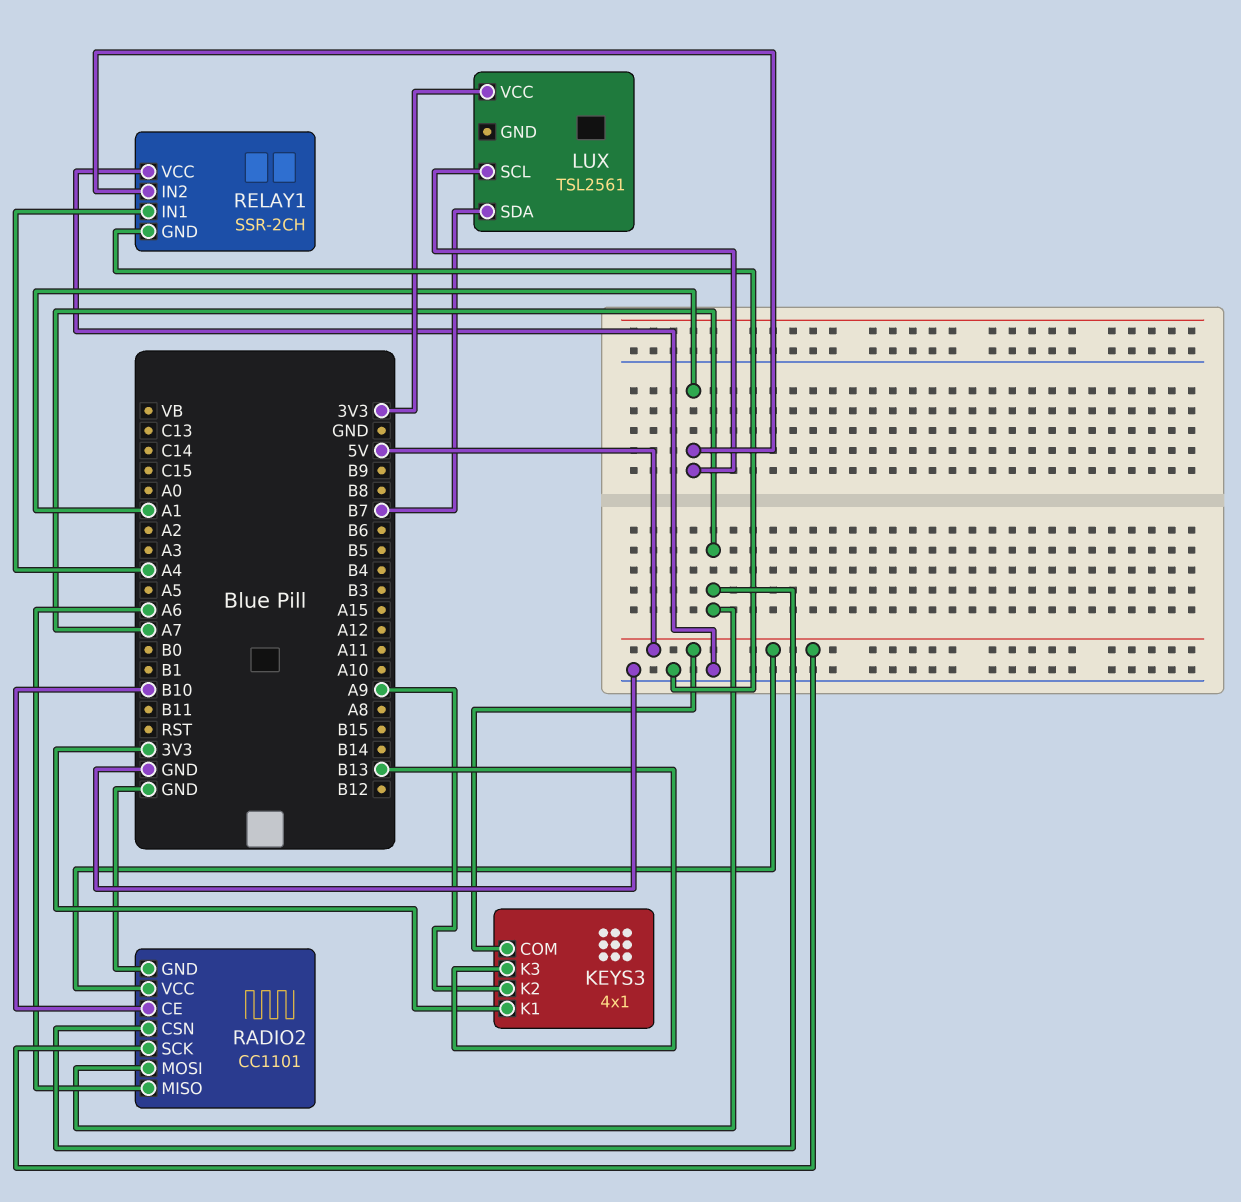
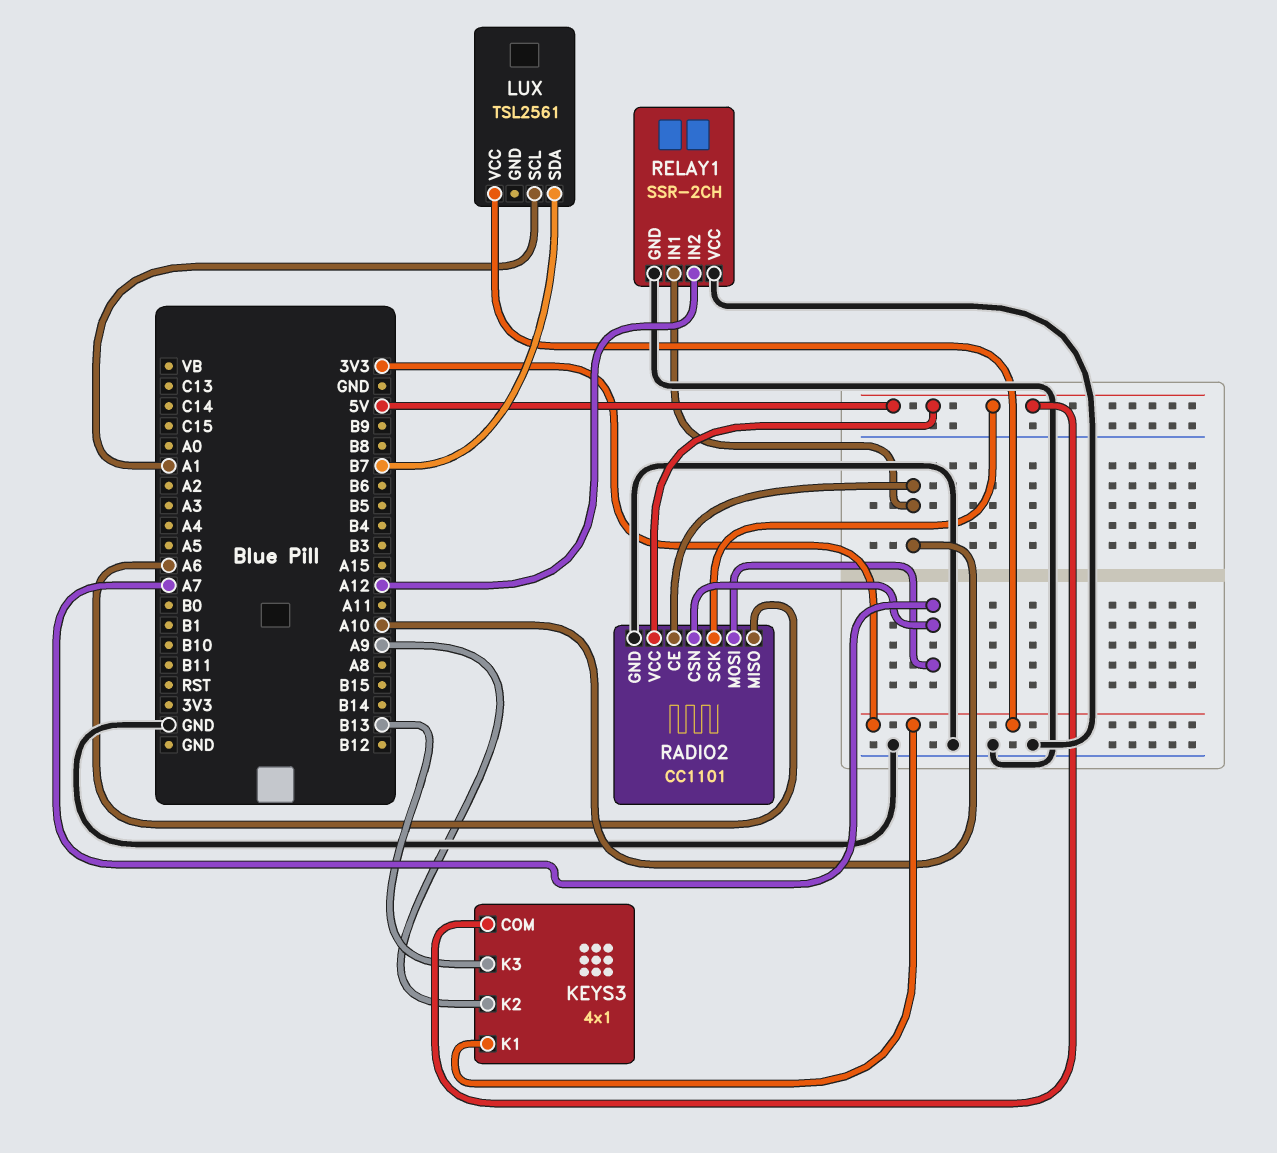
RADIO2 pin CE: B10 -> A10
RELAY1 pin IN1: A4 -> A10
RELAY1 pin IN2: A1 -> A12

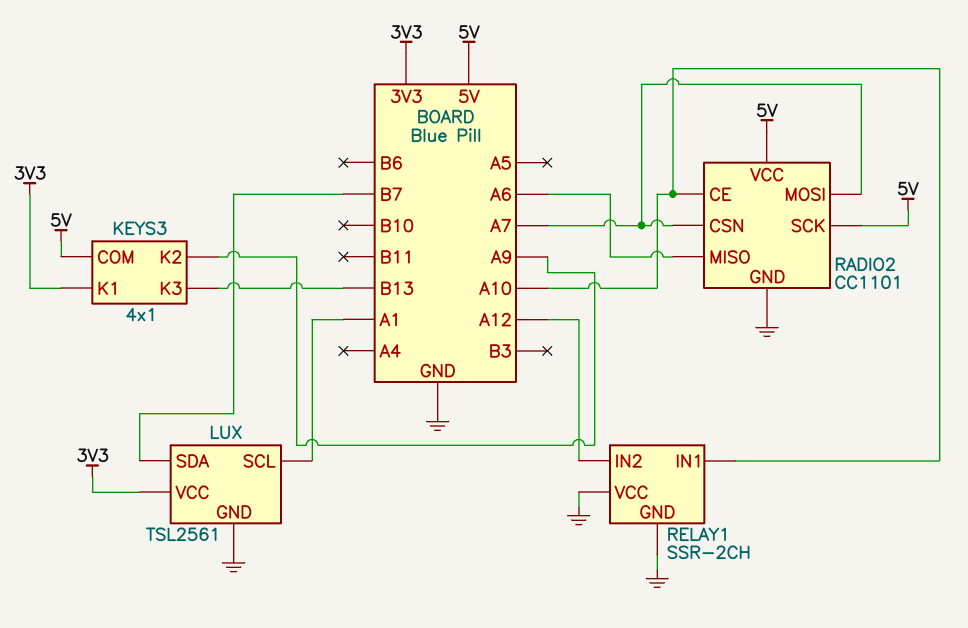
LUX pin GND: none -> GND

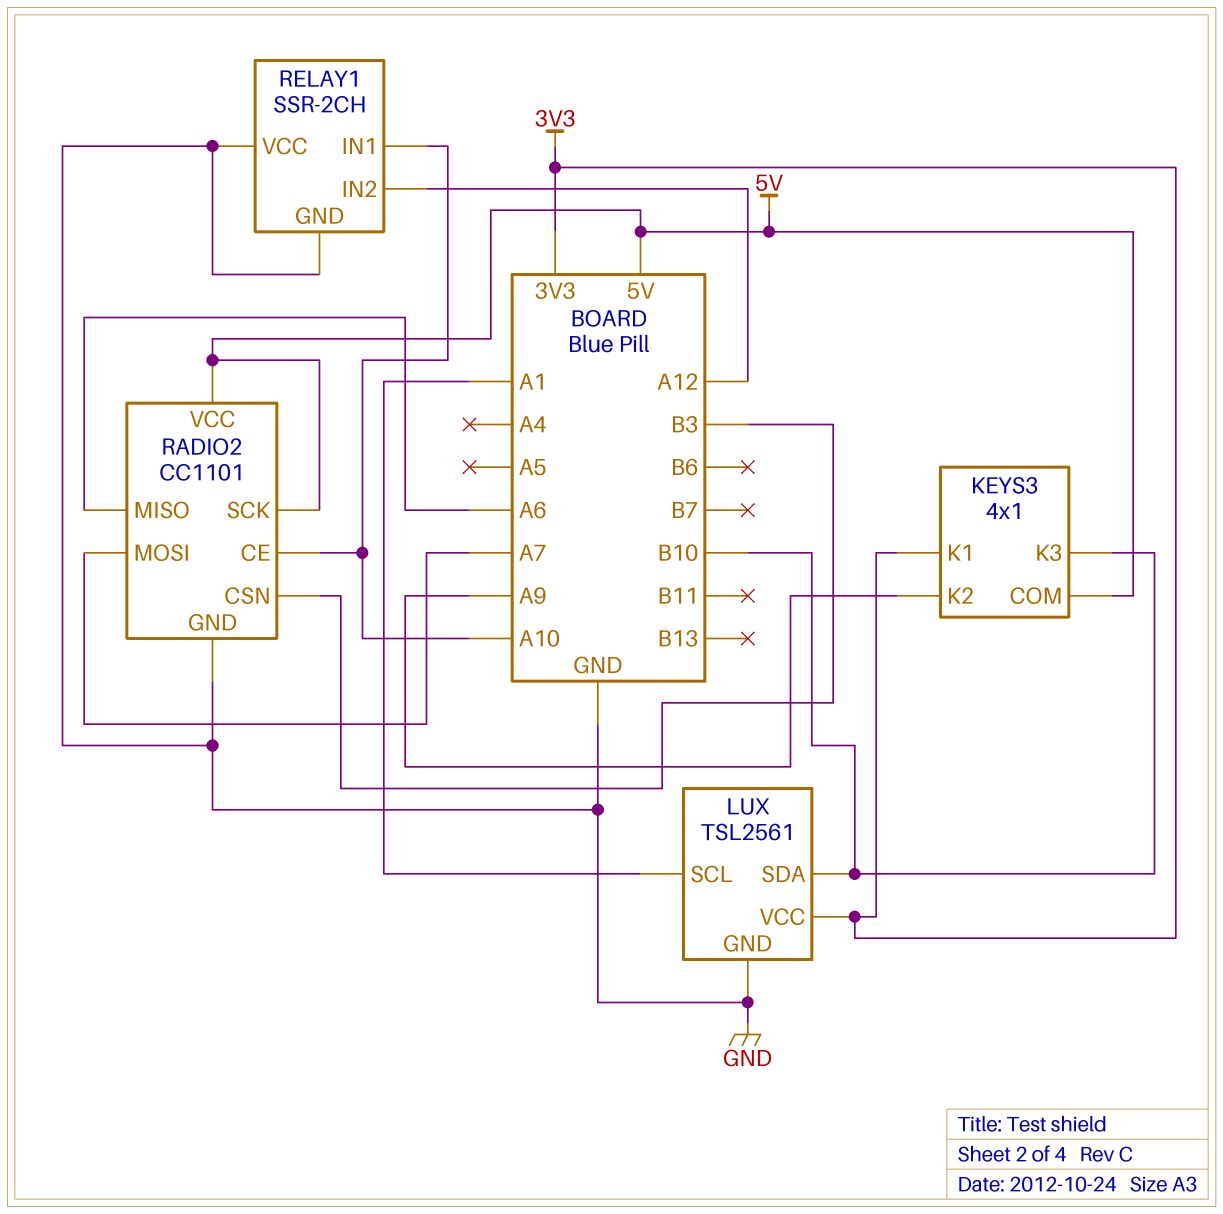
KEYS3 pin K3: B13 -> B10
LUX pin SDA: B7 -> B10
RADIO2 pin CSN: A7 -> B3

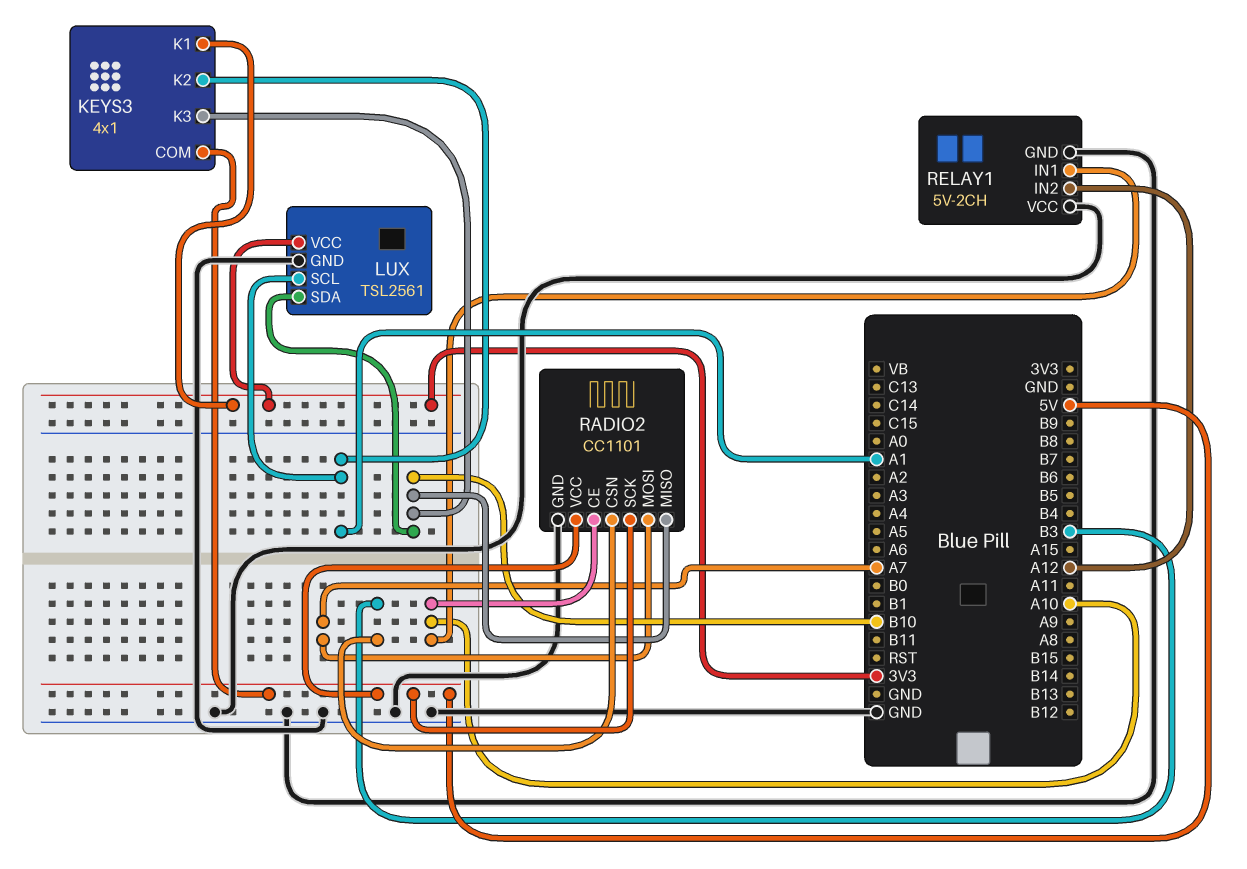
KEYS3 pin K2: A9 -> A1
RADIO2 pin MISO: A6 -> B10
RELAY1: SSR-2CH -> 5V-2CH

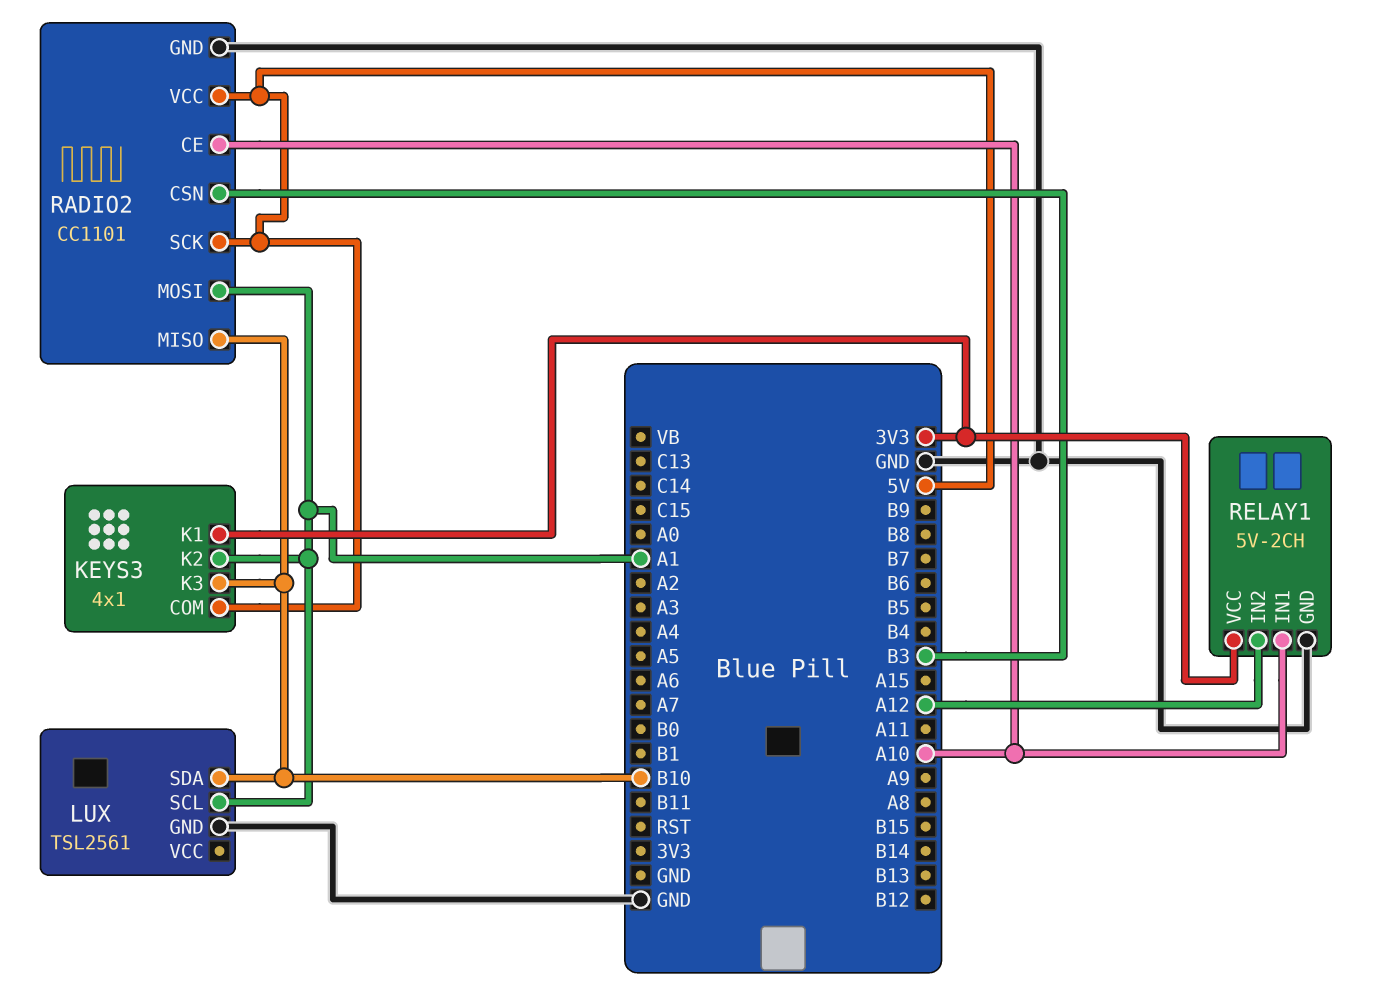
LUX pin VCC: 3V3 -> none
RADIO2 pin MOSI: A7 -> A1
RELAY1 pin VCC: GND -> 3V3

